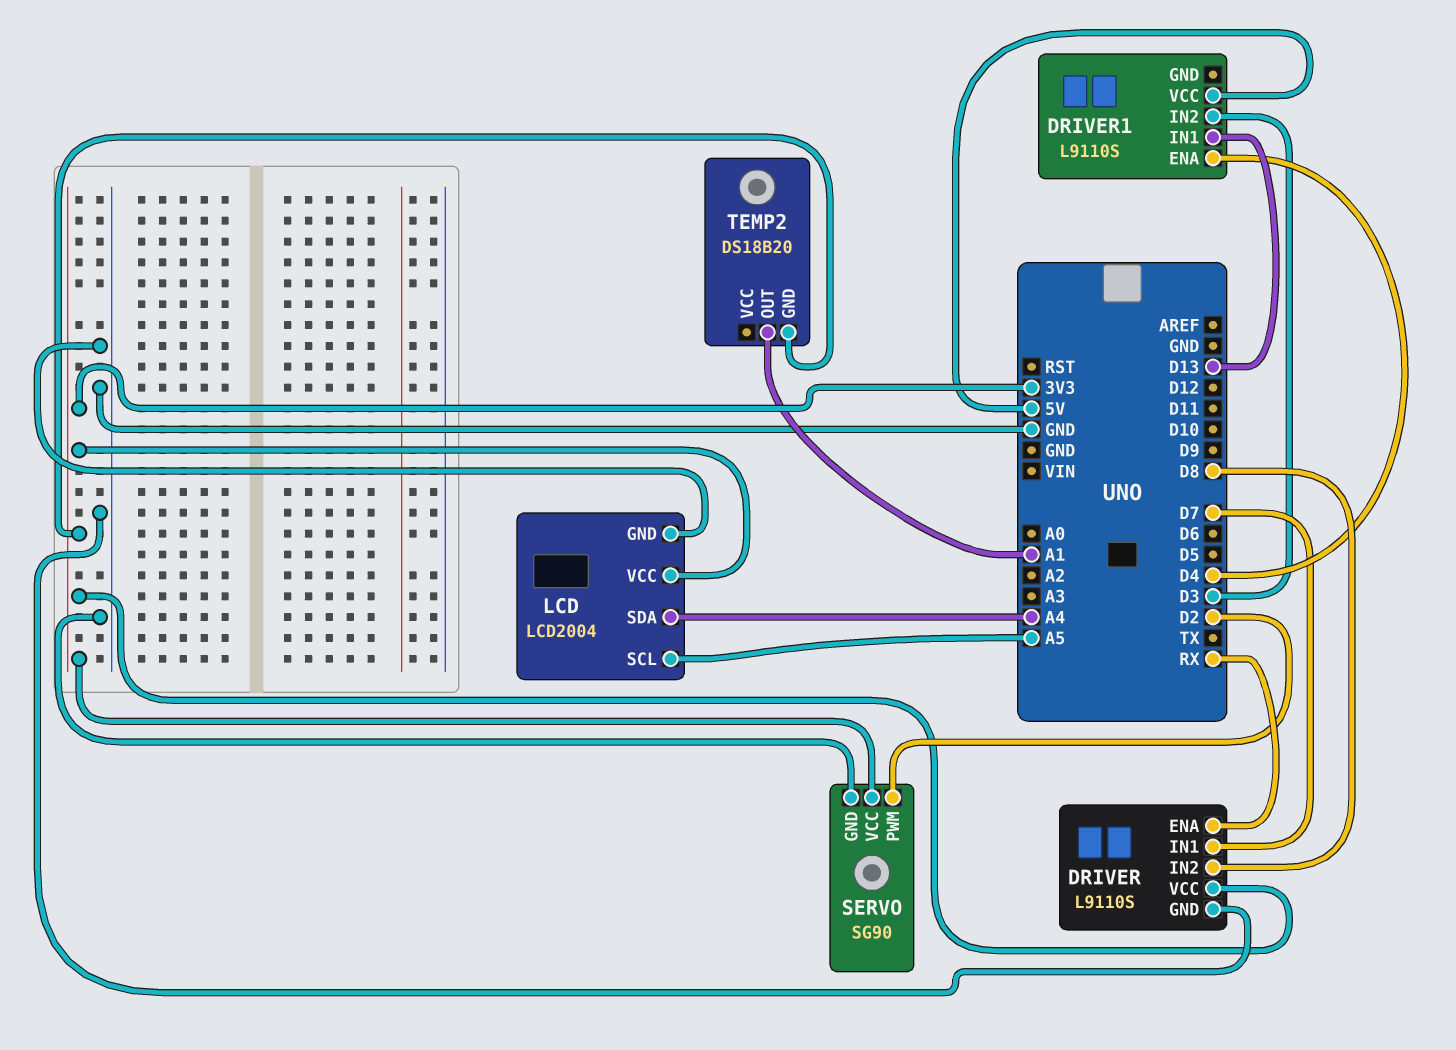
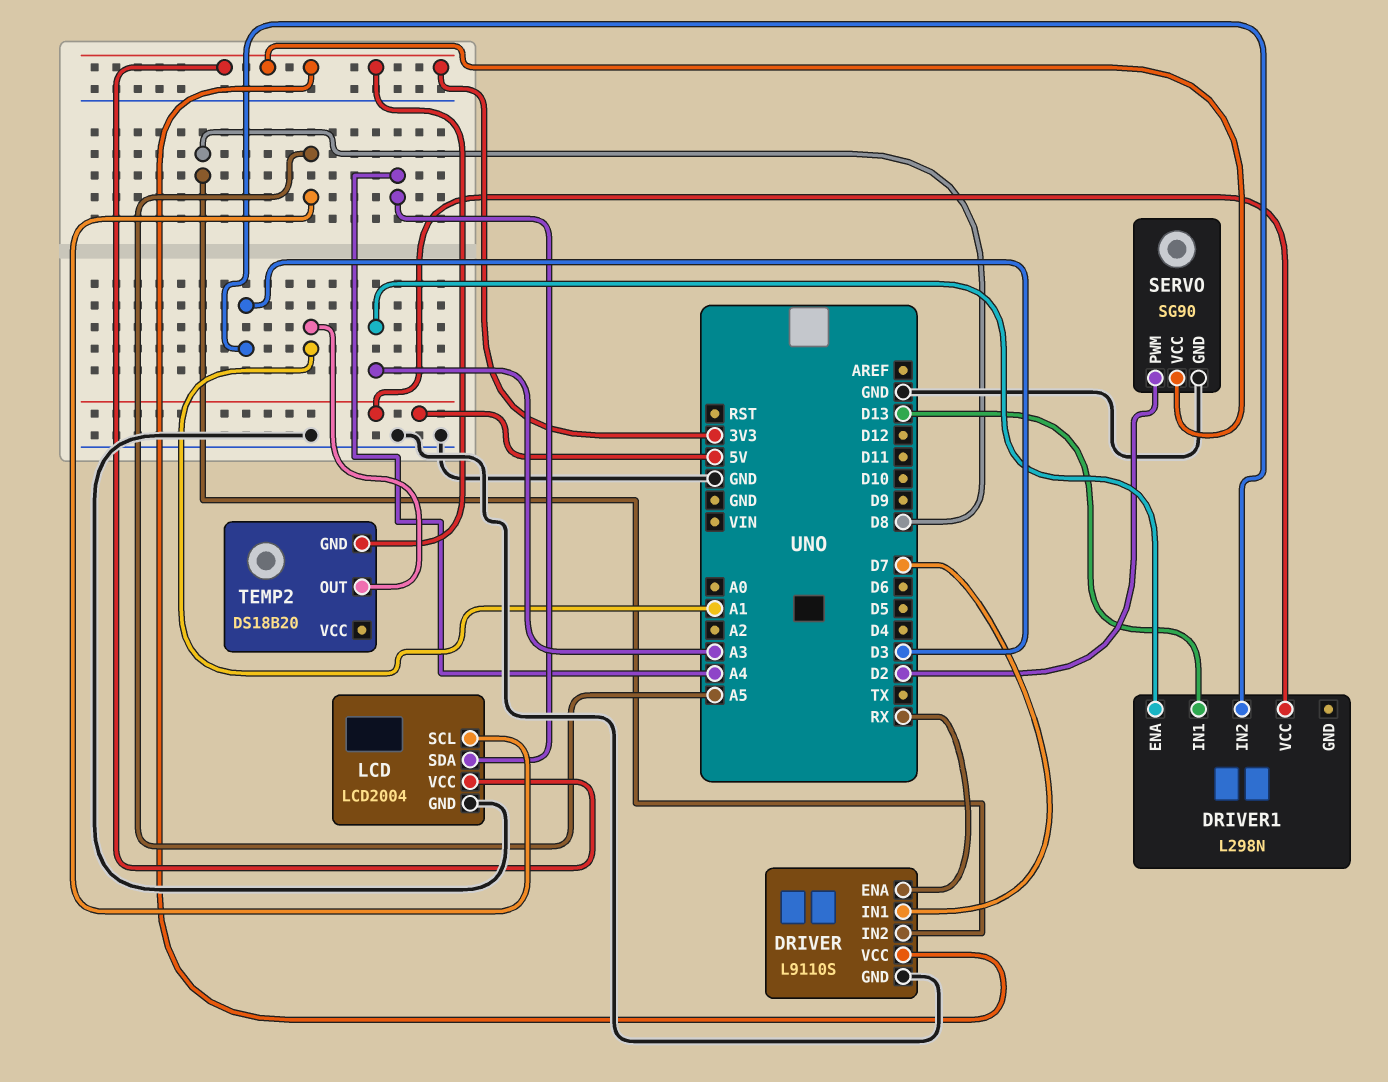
DRIVER1: L9110S -> L298N
DRIVER1 pin ENA: D4 -> A3

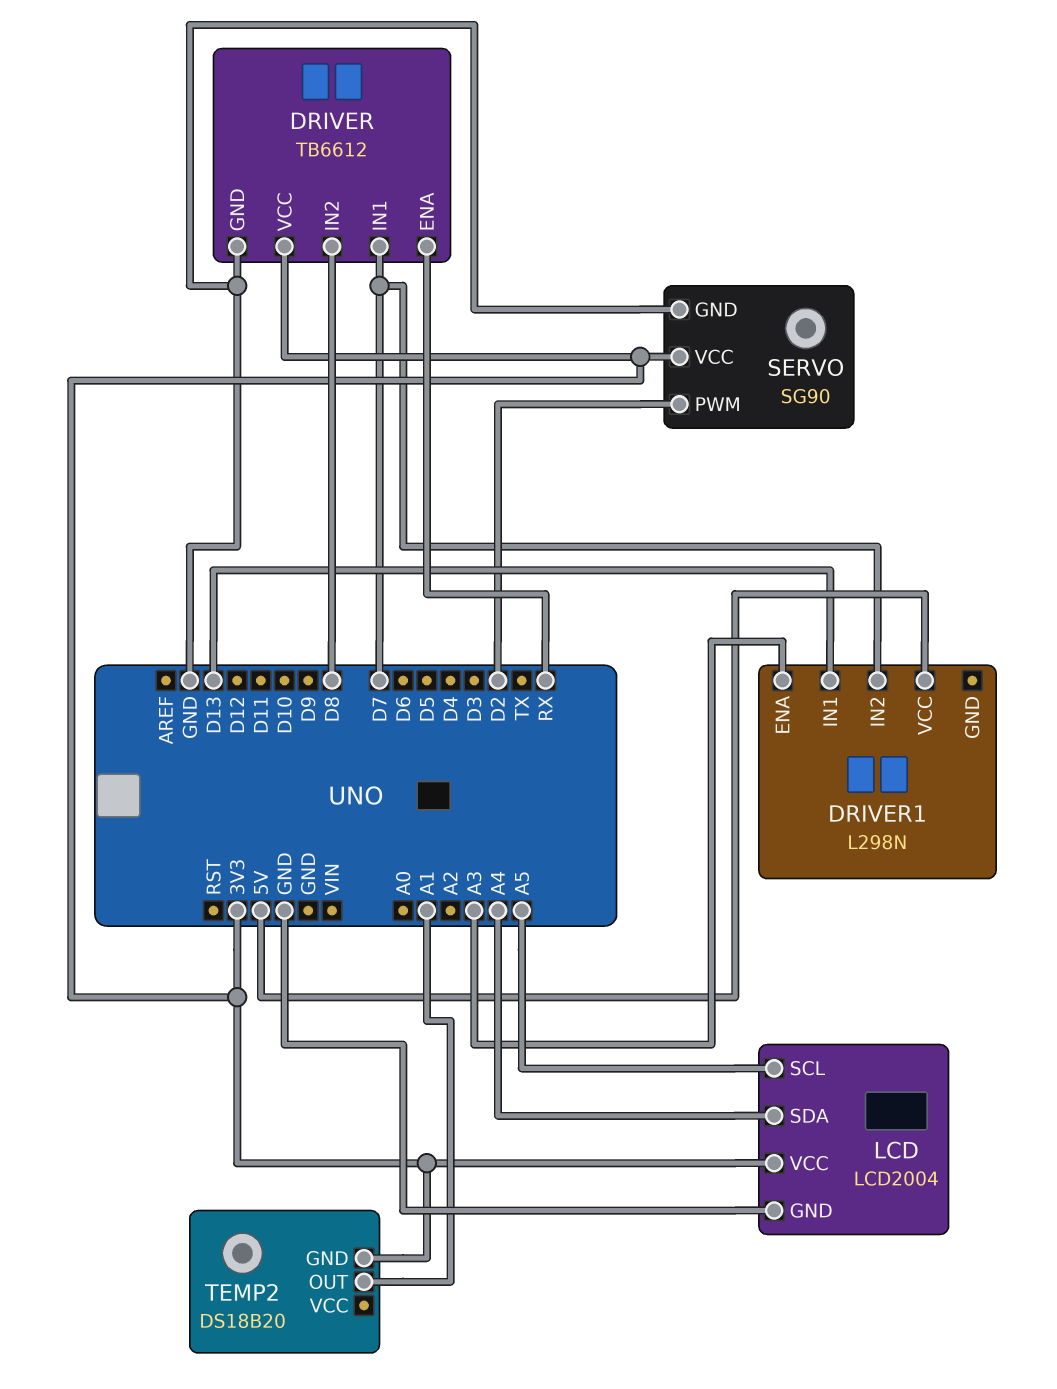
DRIVER: L9110S -> TB6612
DRIVER1 pin IN2: D3 -> D7

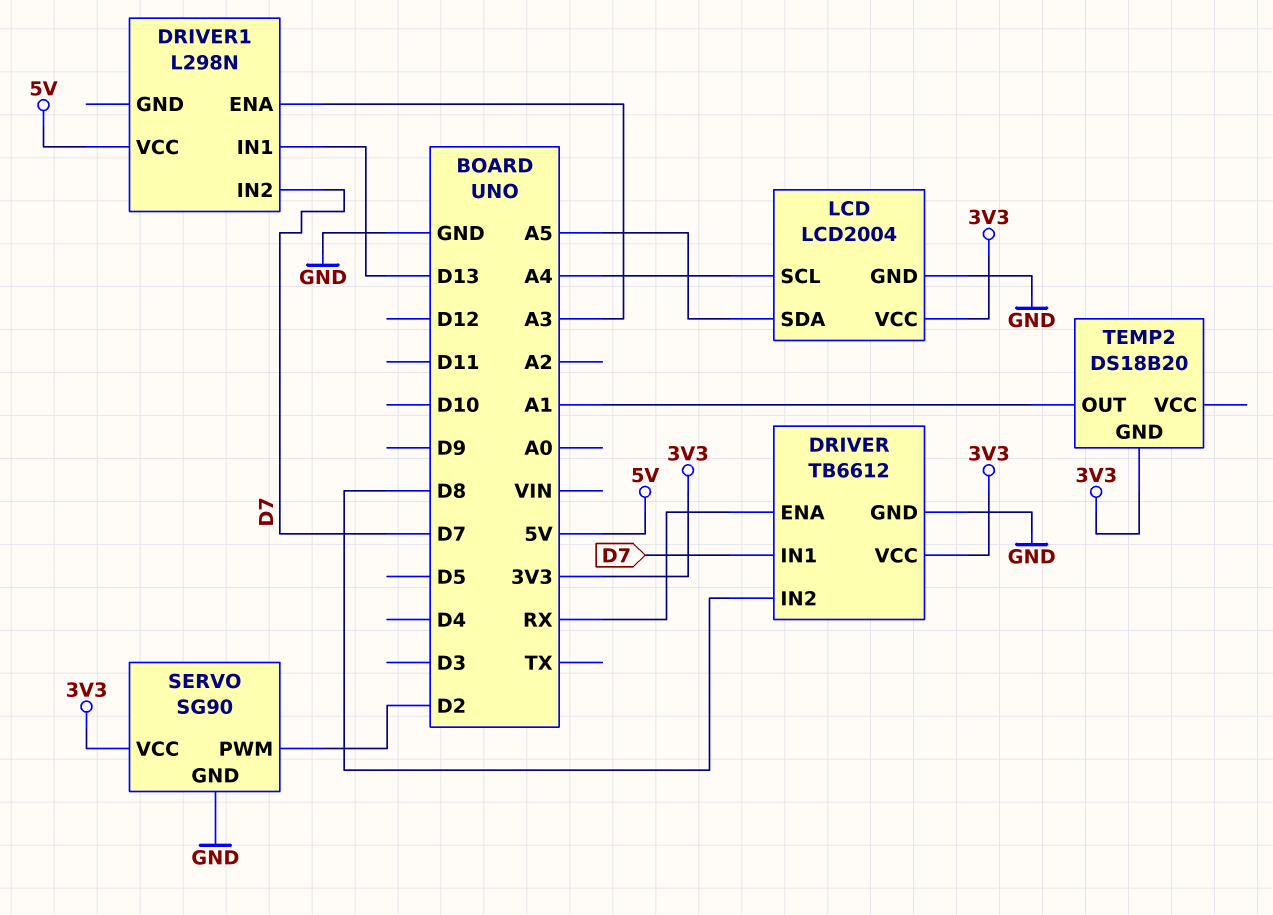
LCD pin SCL: A5 -> A4
LCD pin SDA: A4 -> A5

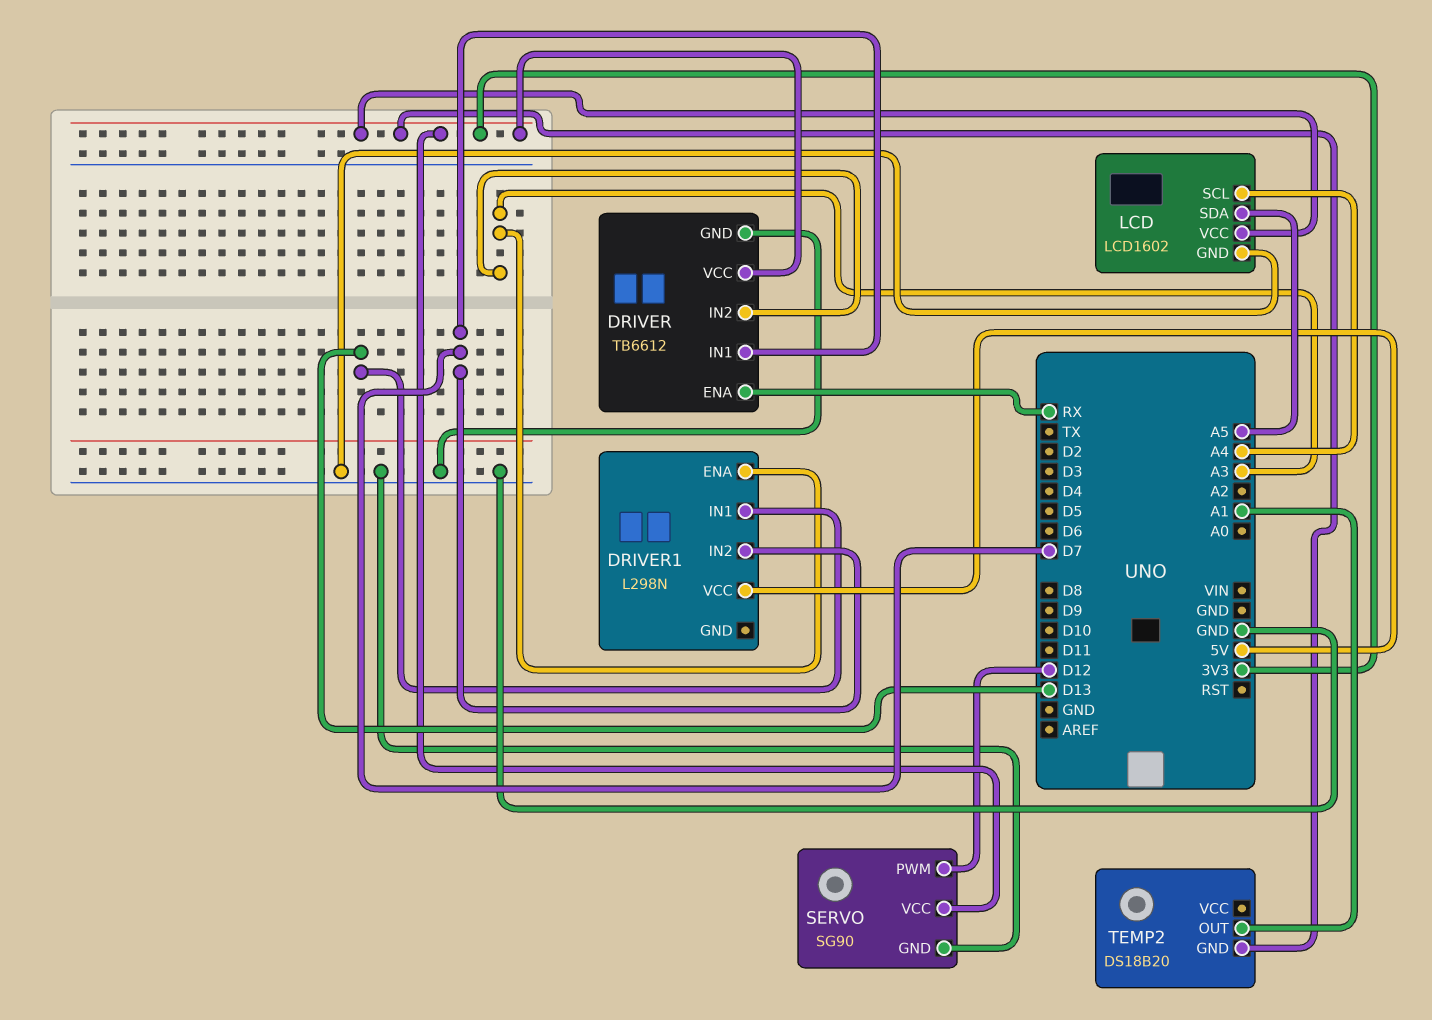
DRIVER pin IN2: D8 -> A3
LCD: LCD2004 -> LCD1602
SERVO pin PWM: D2 -> D12

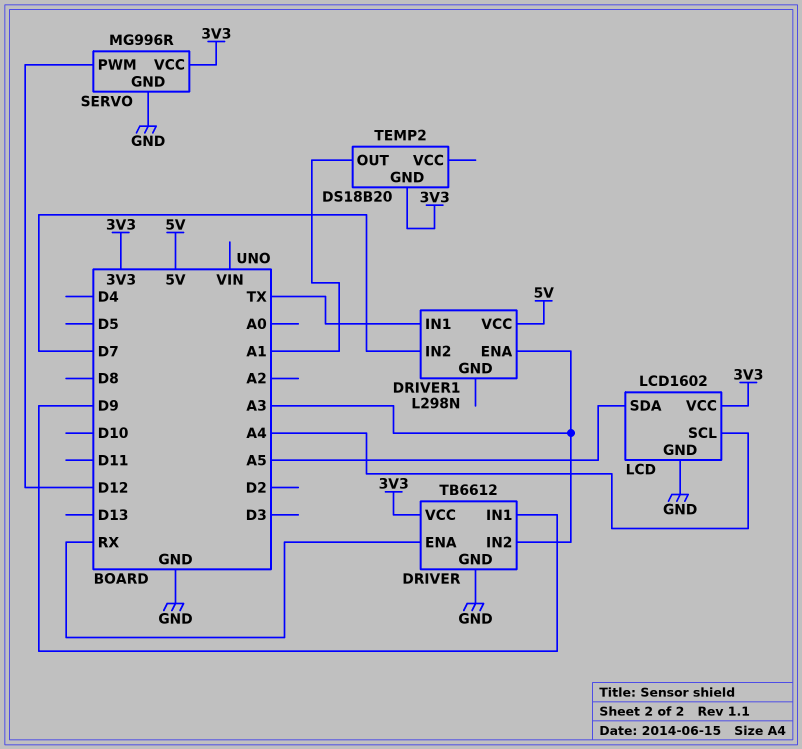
DRIVER pin IN1: D7 -> D9
DRIVER1 pin IN1: D13 -> TX
SERVO: SG90 -> MG996R

